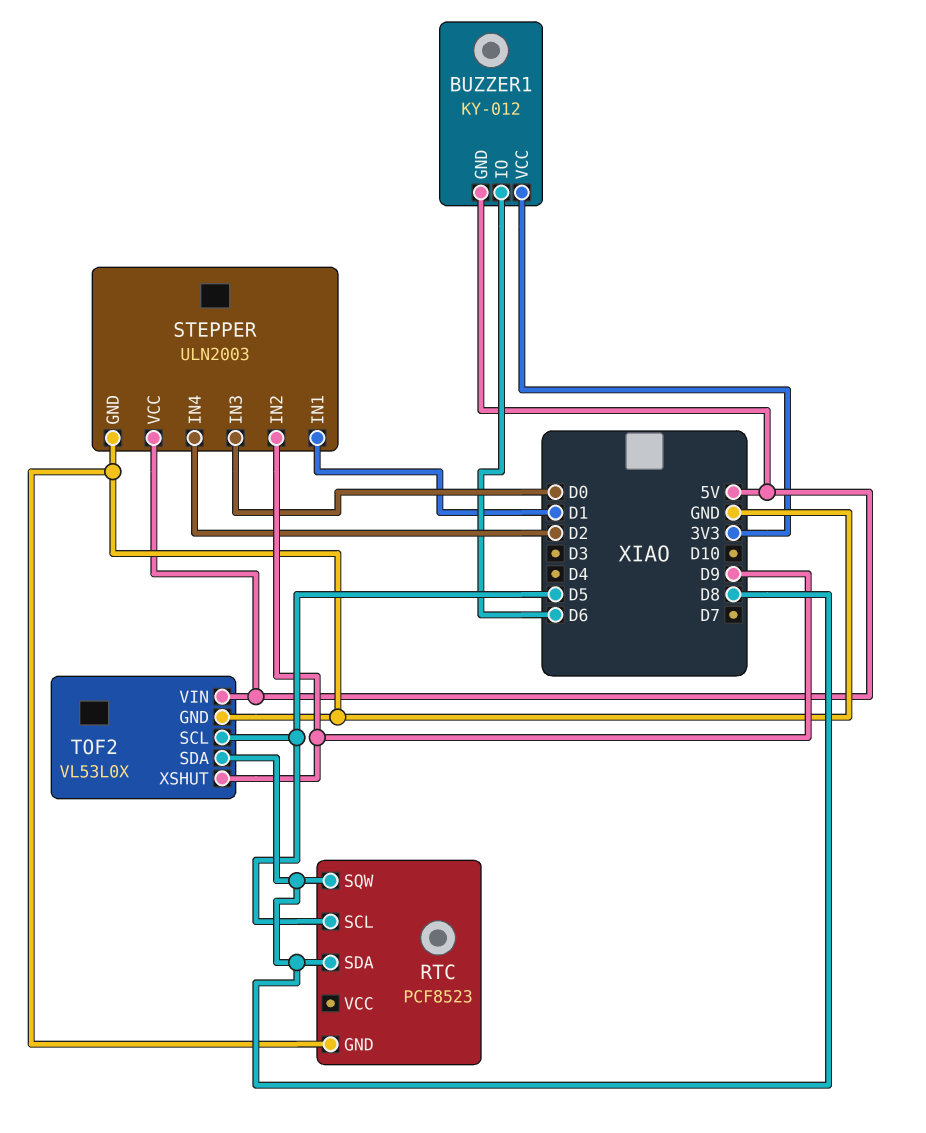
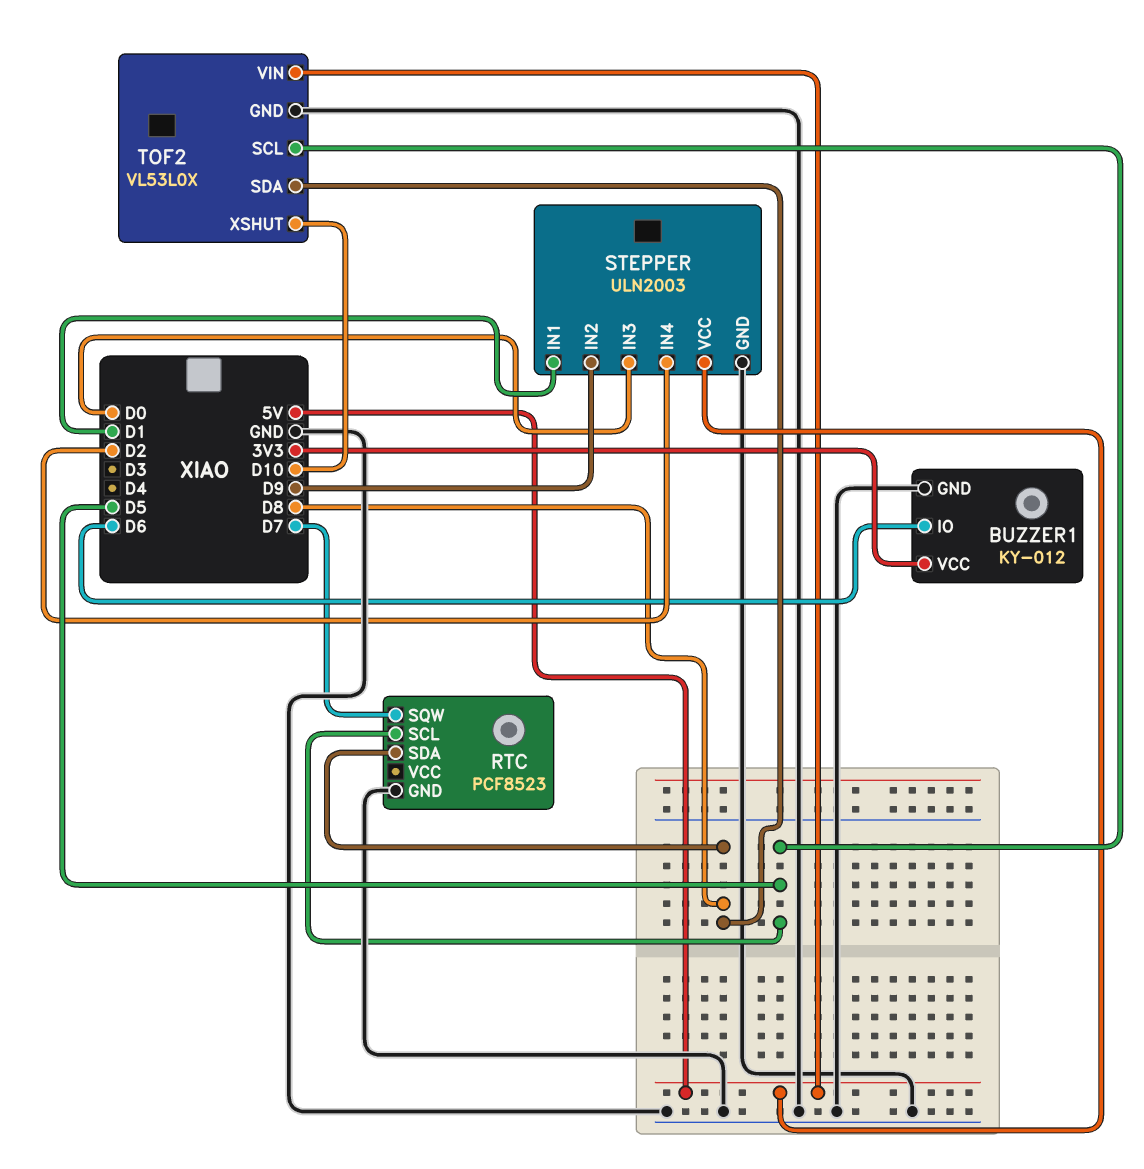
BUZZER1 pin GND: 5V -> GND
RTC pin SQW: D8 -> D7
TOF2 pin XSHUT: D9 -> D10

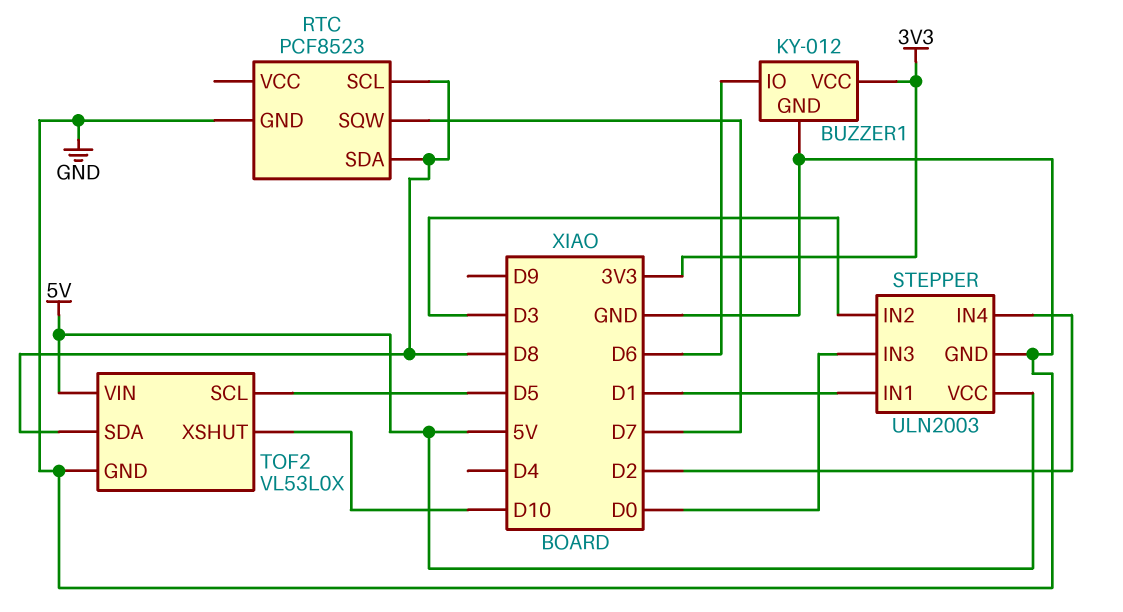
RTC pin SCL: D5 -> D8
STEPPER pin IN2: D9 -> D3

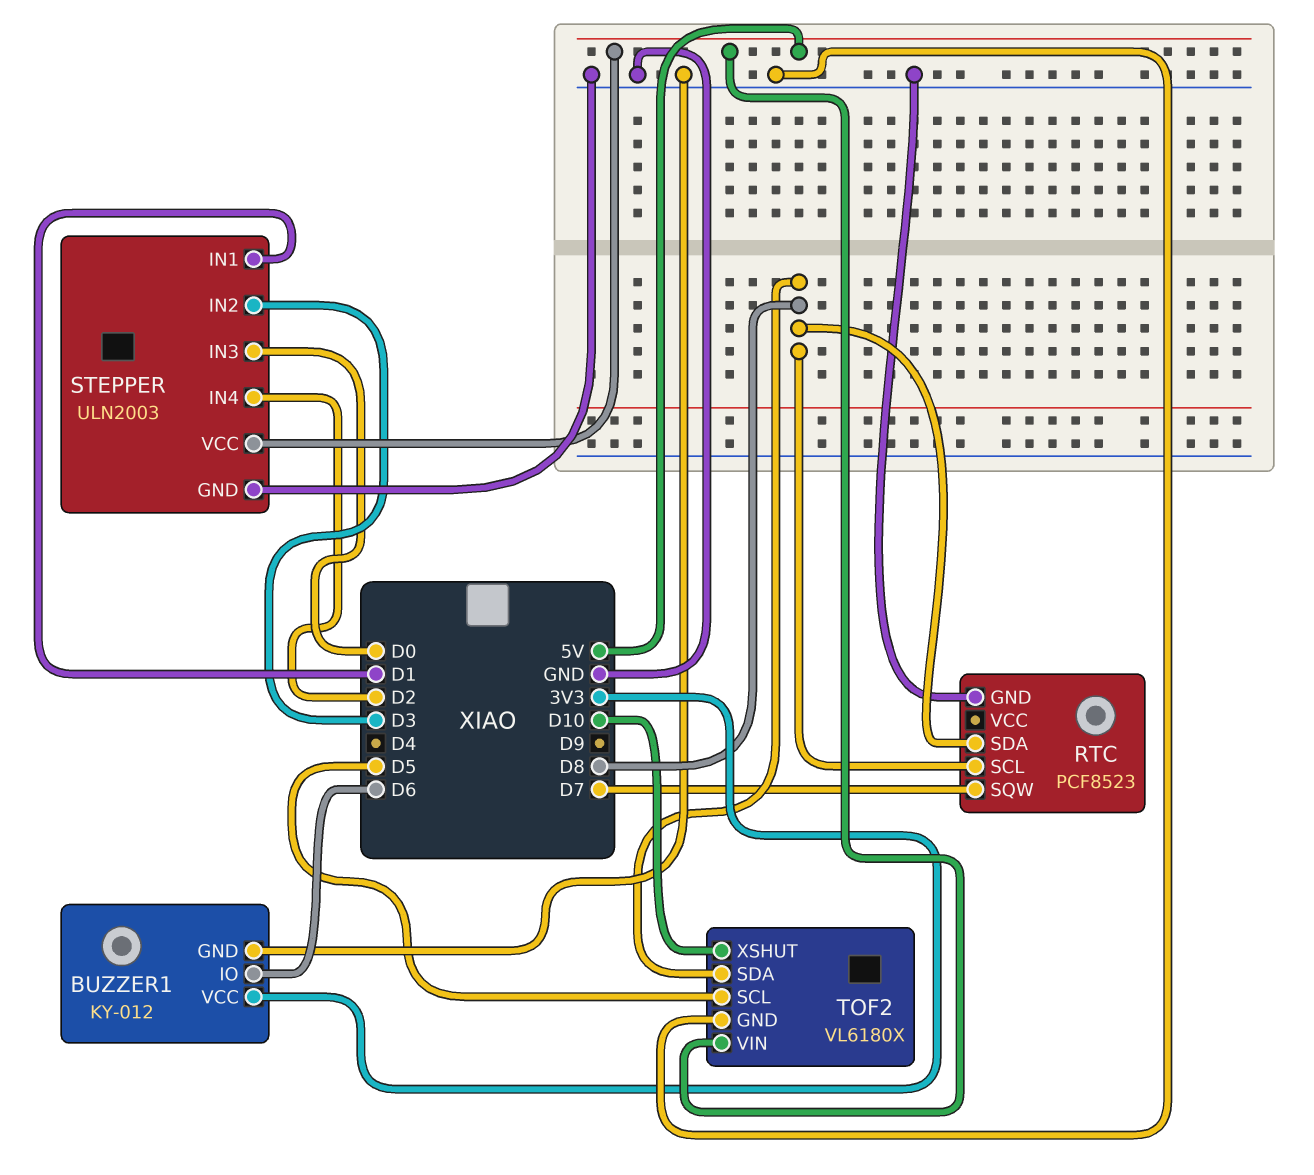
TOF2: VL53L0X -> VL6180X

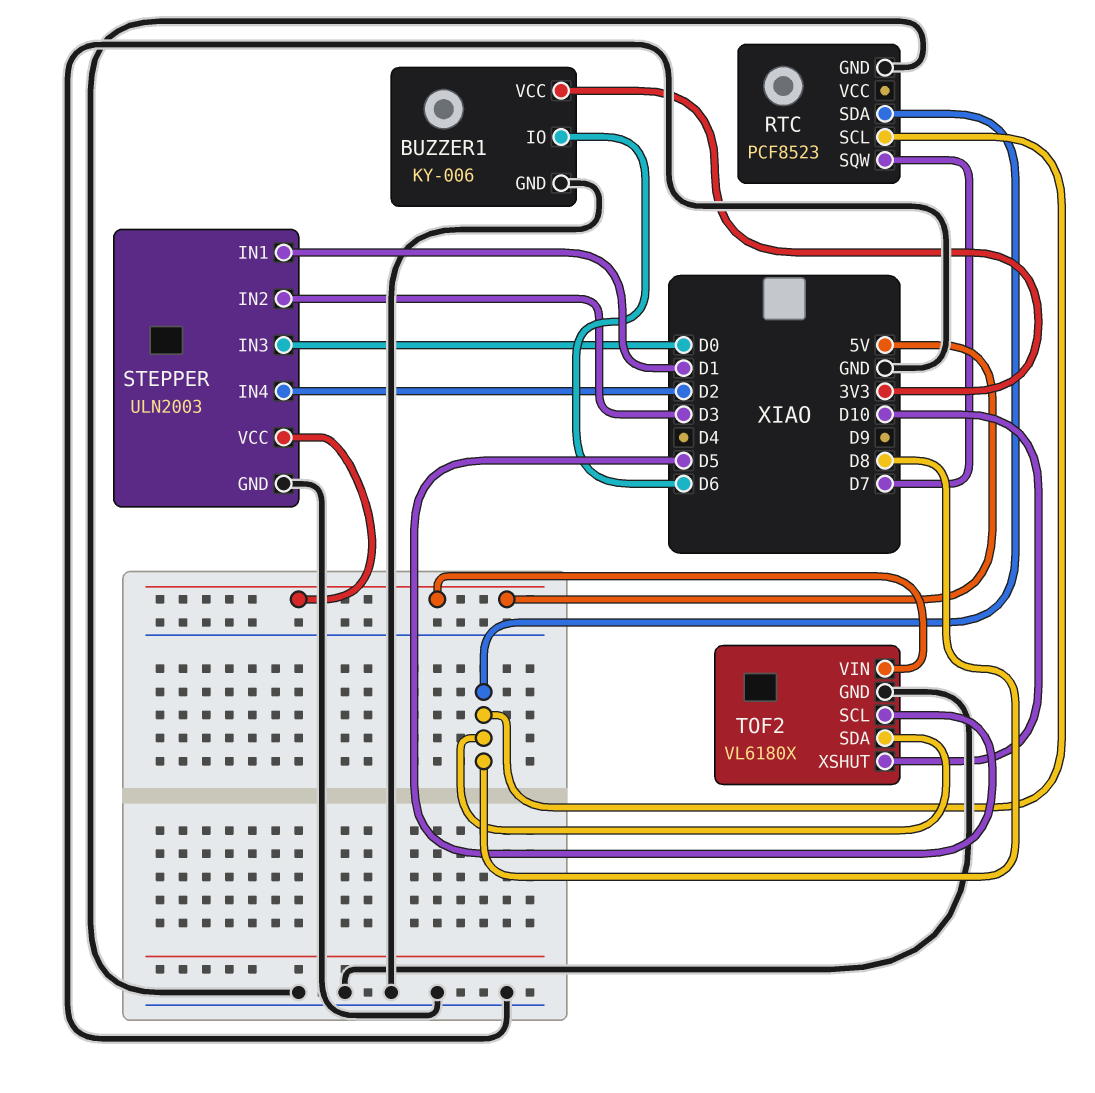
BUZZER1: KY-012 -> KY-006

